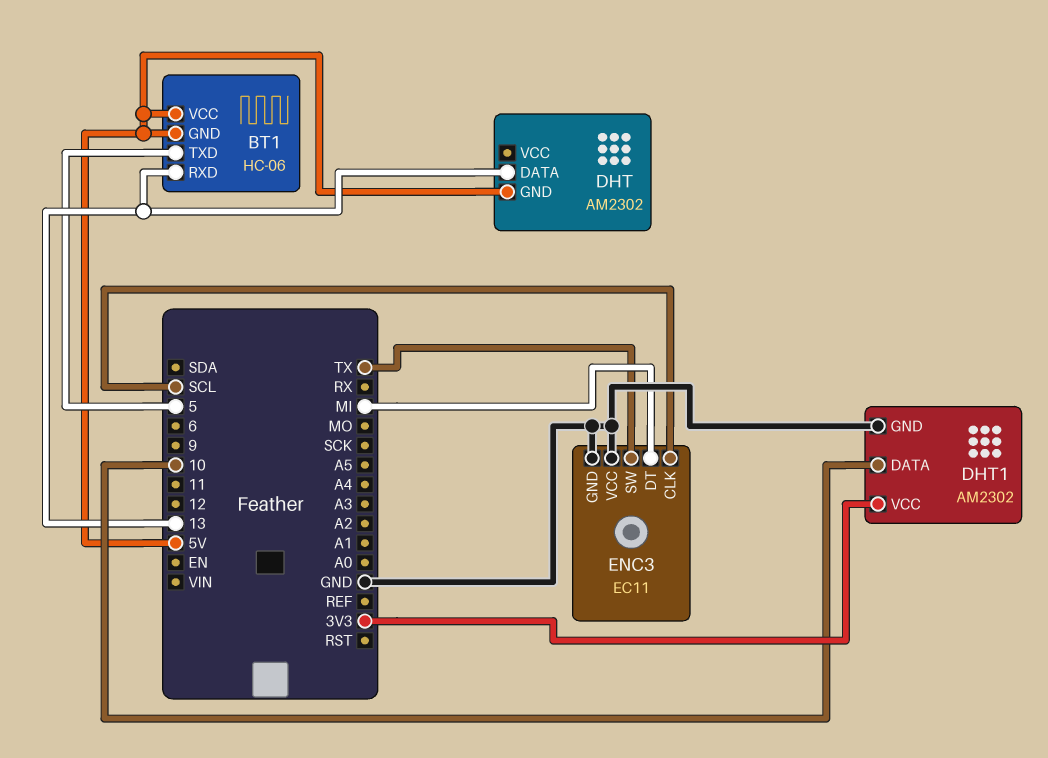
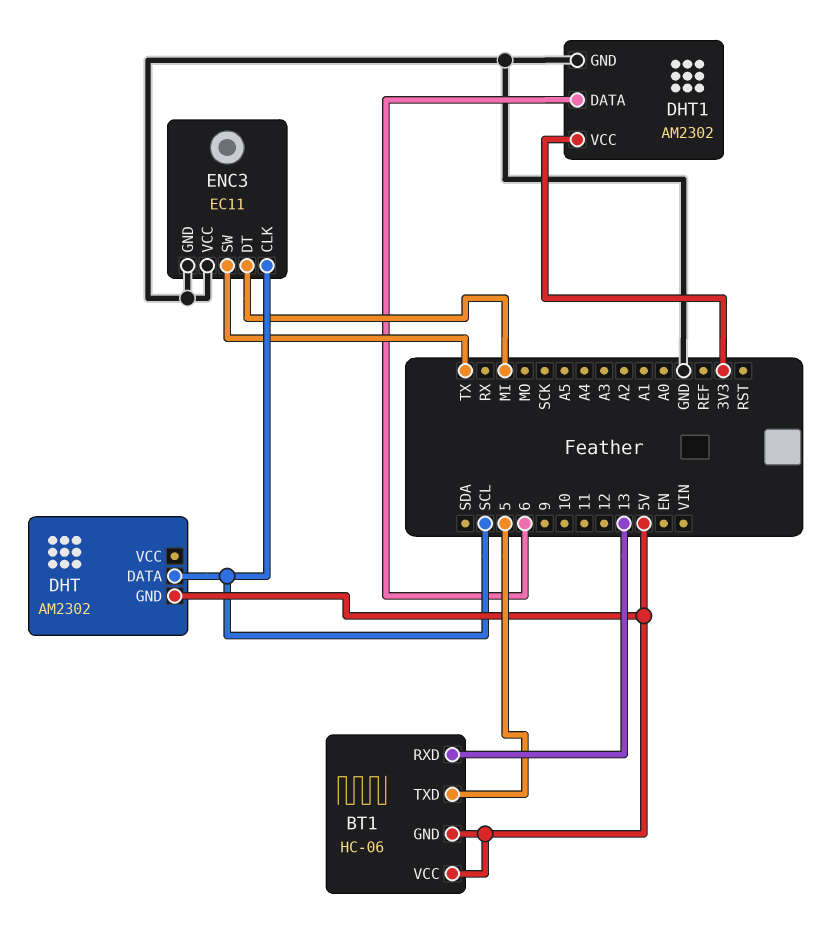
DHT pin DATA: 13 -> SCL
DHT1 pin DATA: 10 -> 6

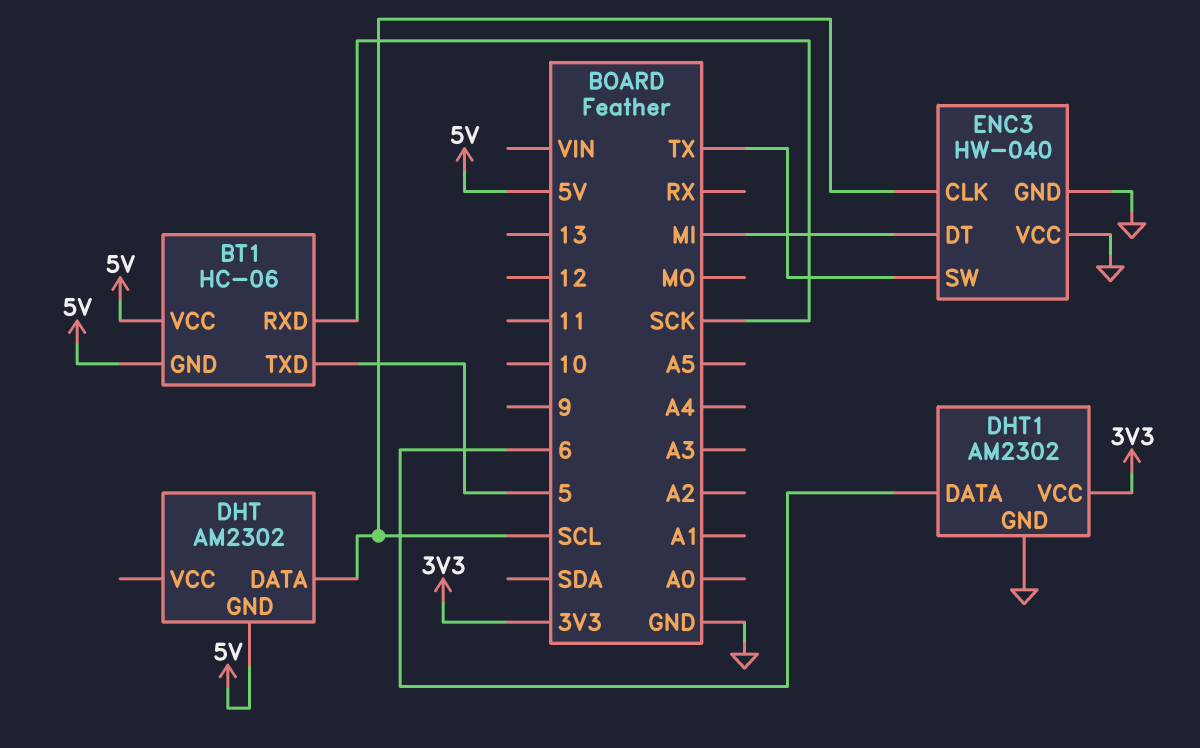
BT1 pin RXD: 13 -> SCK
ENC3: EC11 -> HW-040

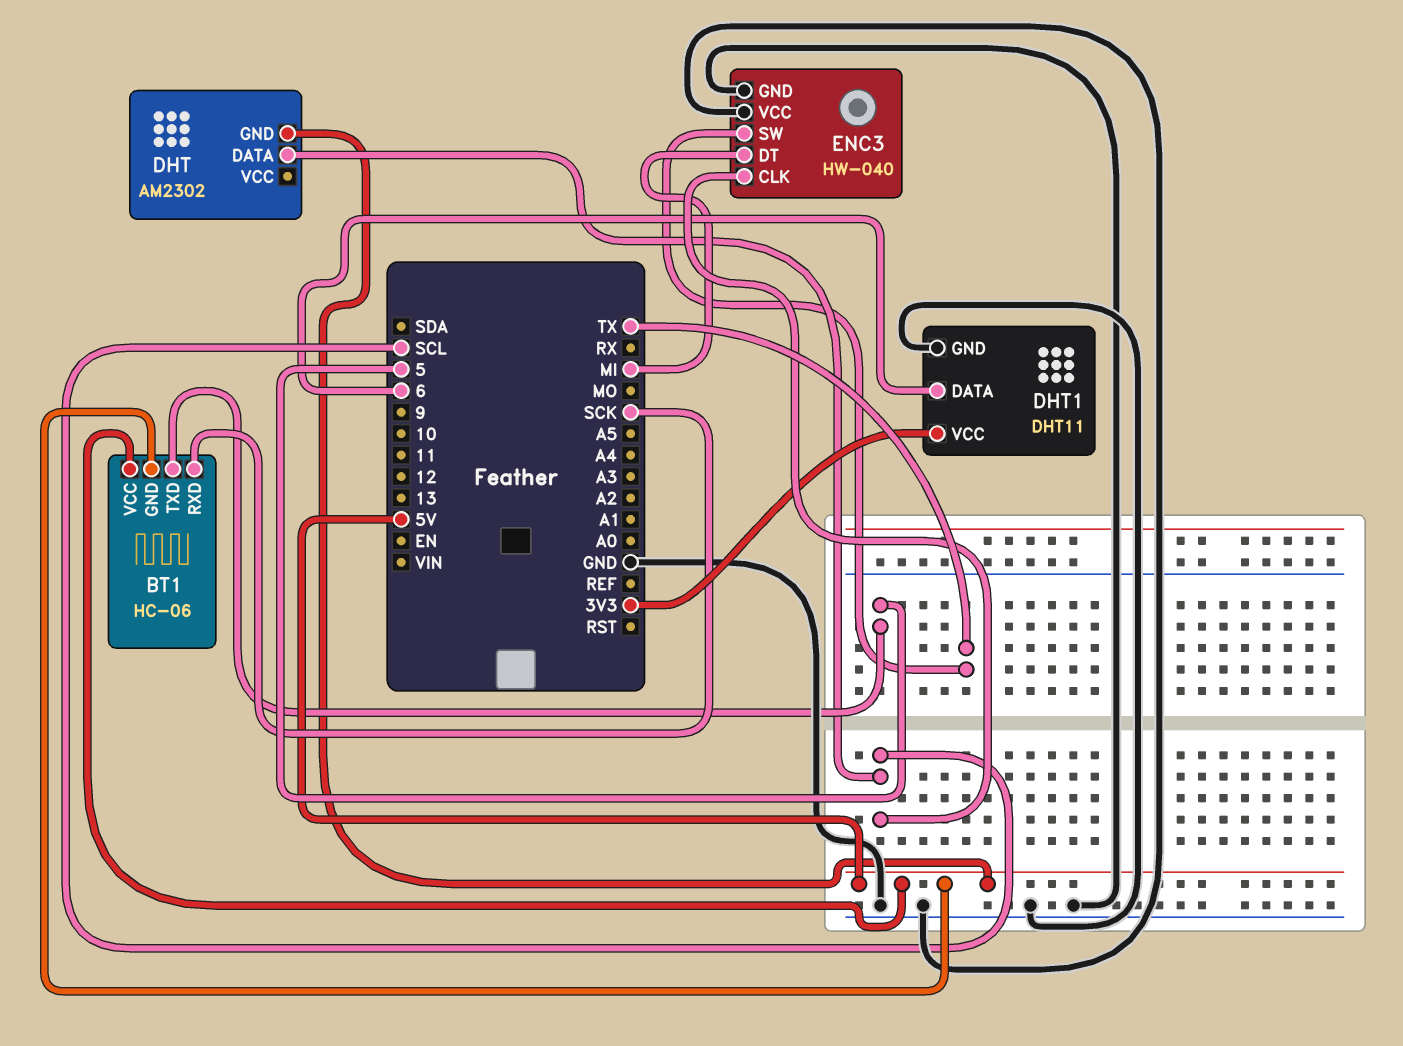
DHT1: AM2302 -> DHT11

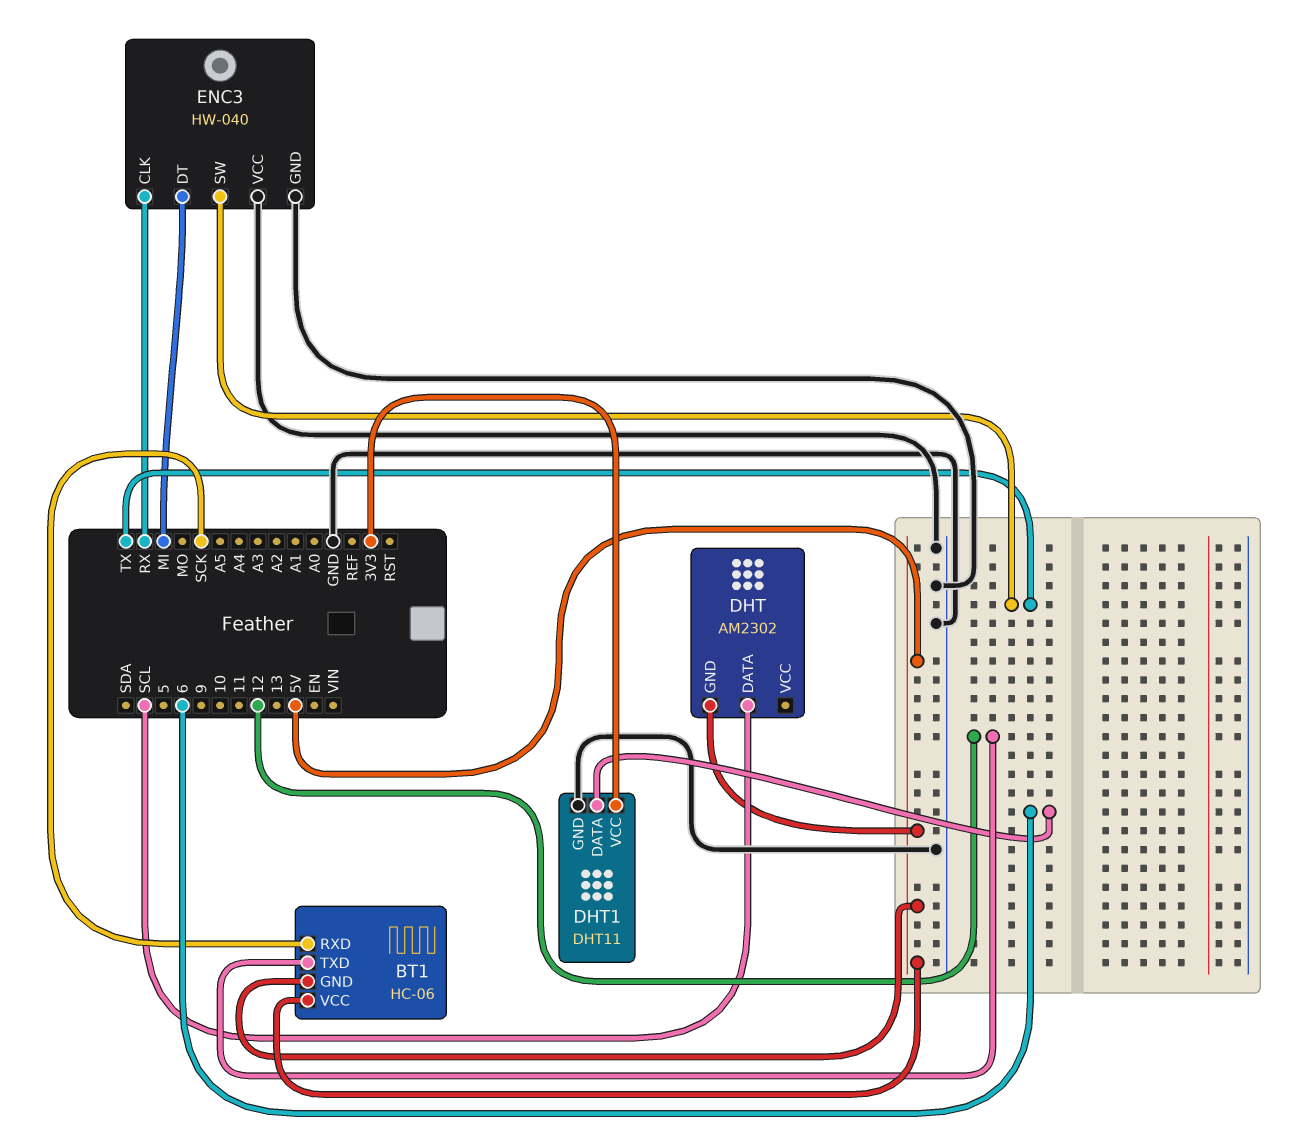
BT1 pin TXD: 5 -> 12
ENC3 pin CLK: SCL -> RX

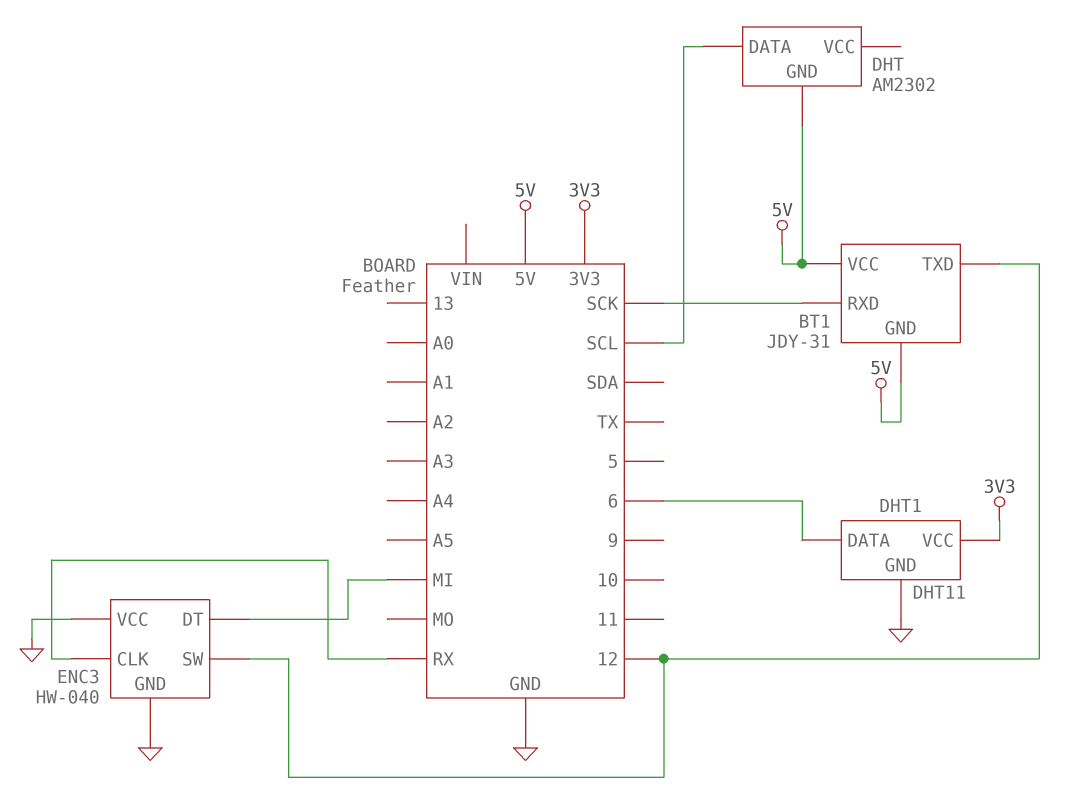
BT1: HC-06 -> JDY-31
ENC3 pin SW: TX -> 12

